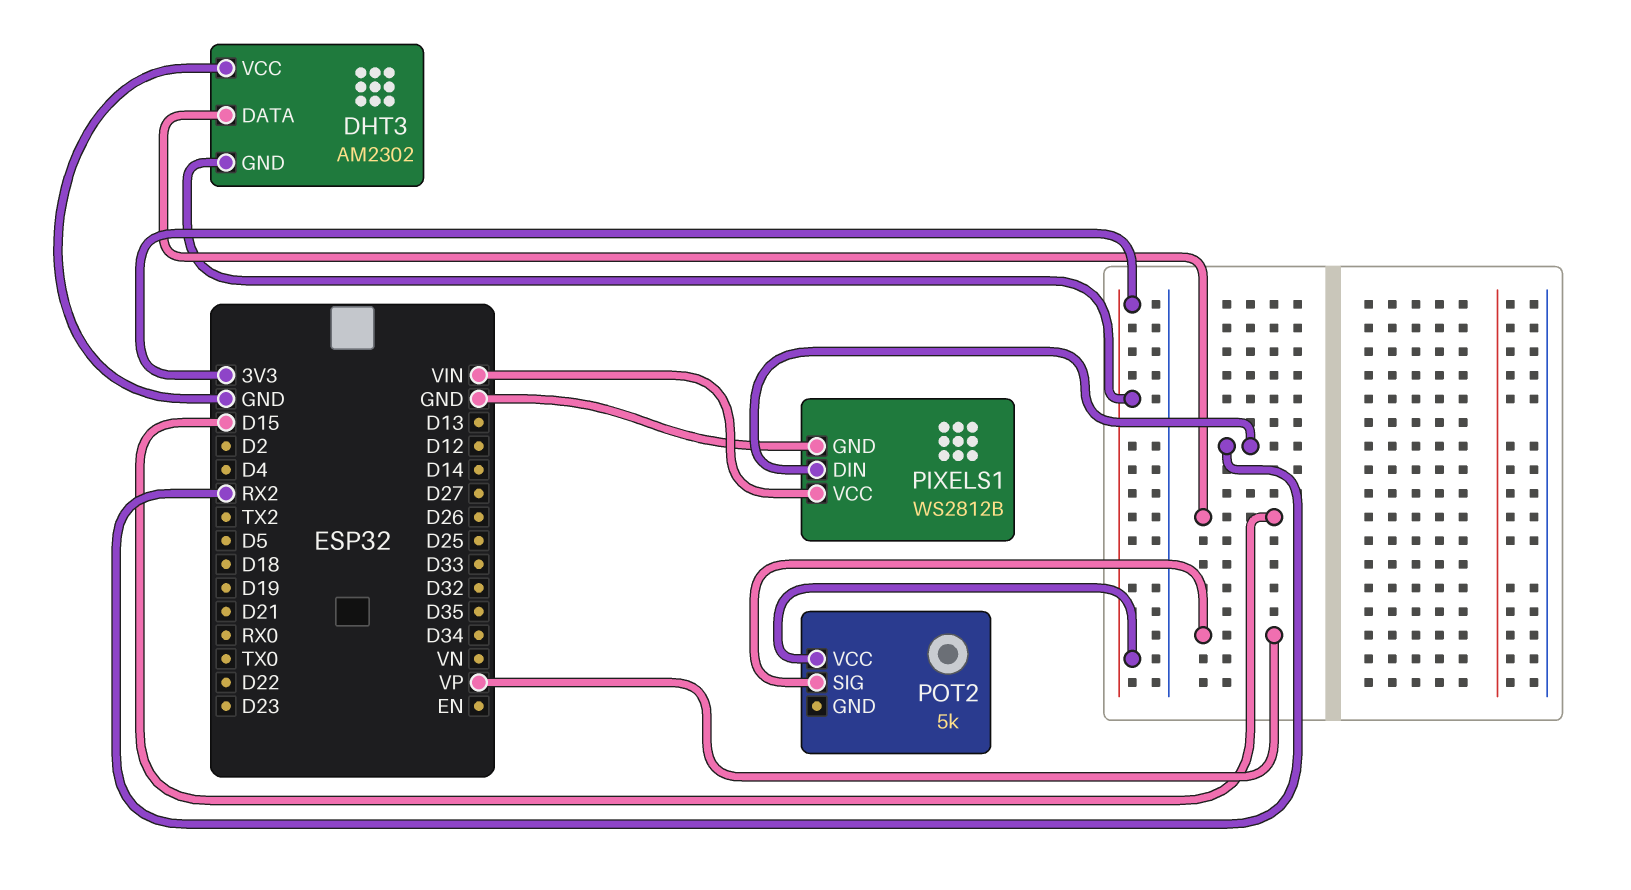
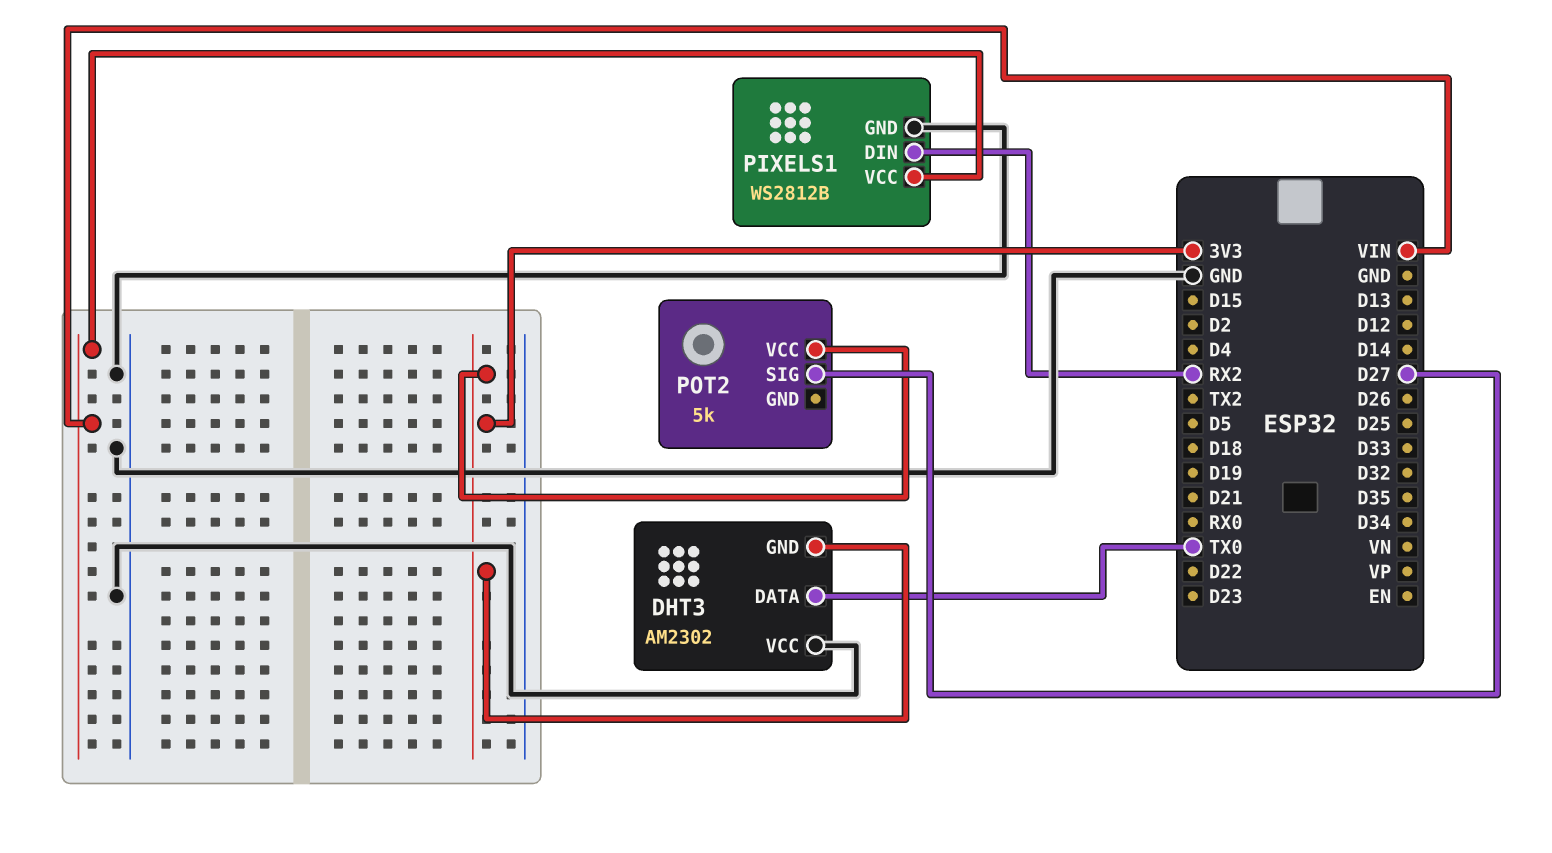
DHT3 pin DATA: D15 -> TX0
POT2 pin SIG: VP -> D27

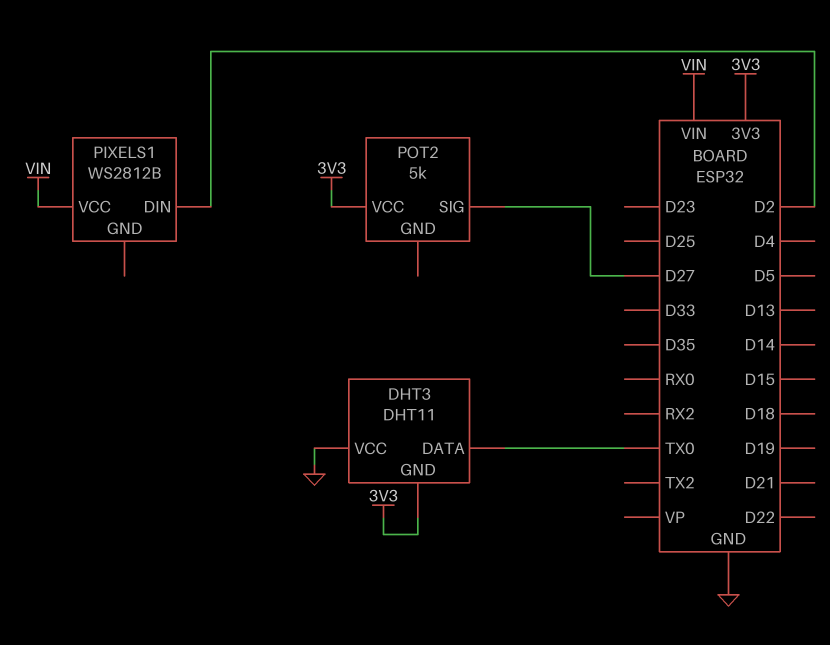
DHT3: AM2302 -> DHT11
PIXELS1 pin DIN: RX2 -> D2
PIXELS1 pin GND: GND -> none

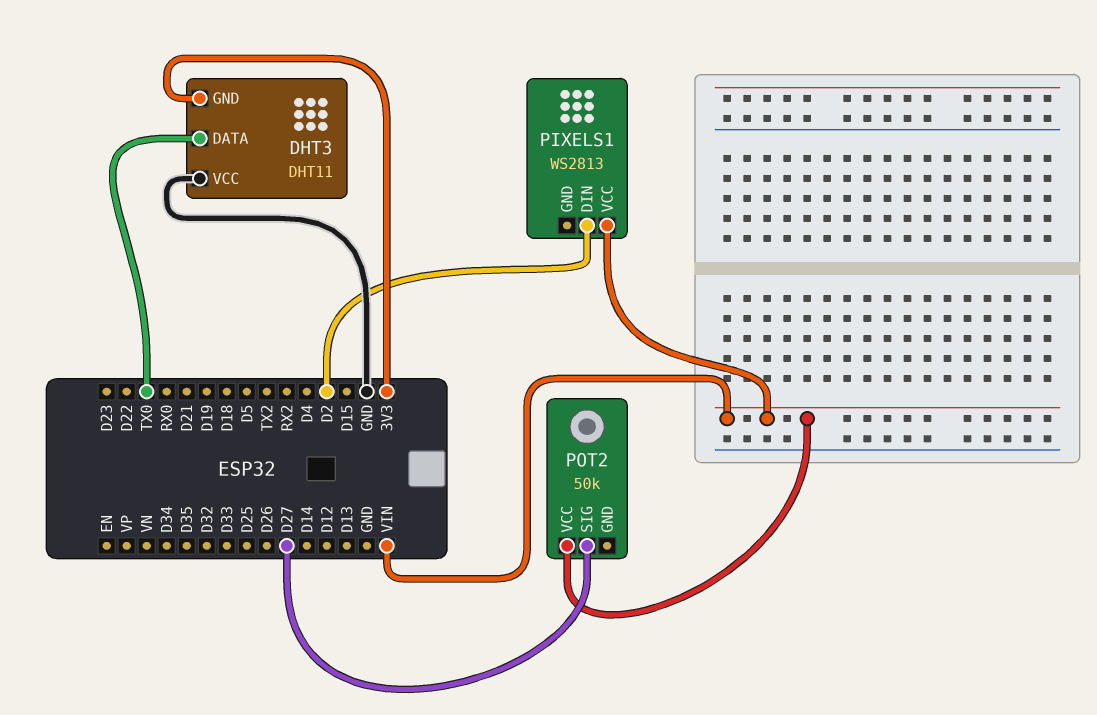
PIXELS1: WS2812B -> WS2813
POT2: 5k -> 50k
POT2 pin VCC: 3V3 -> VIN

